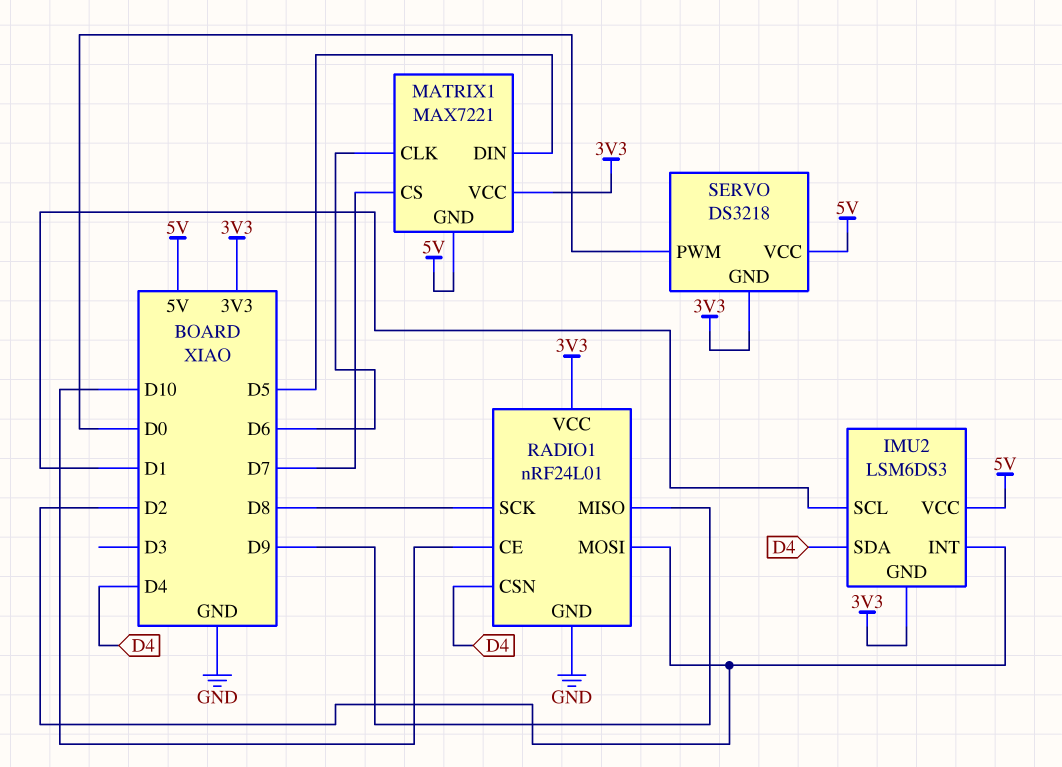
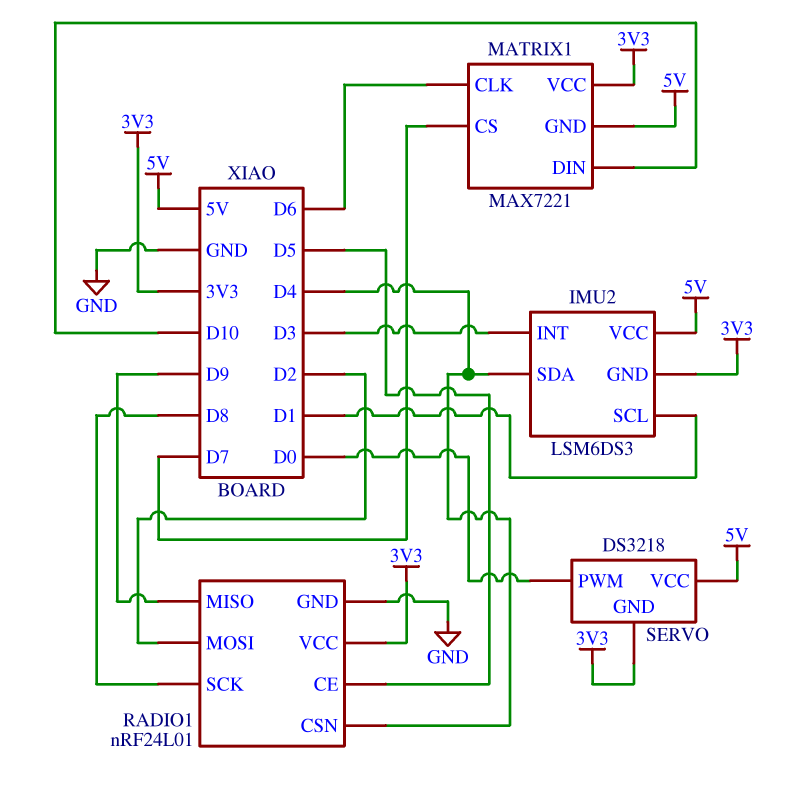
IMU2 pin INT: D2 -> D3
MATRIX1 pin DIN: D5 -> D10
RADIO1 pin CE: D10 -> D5

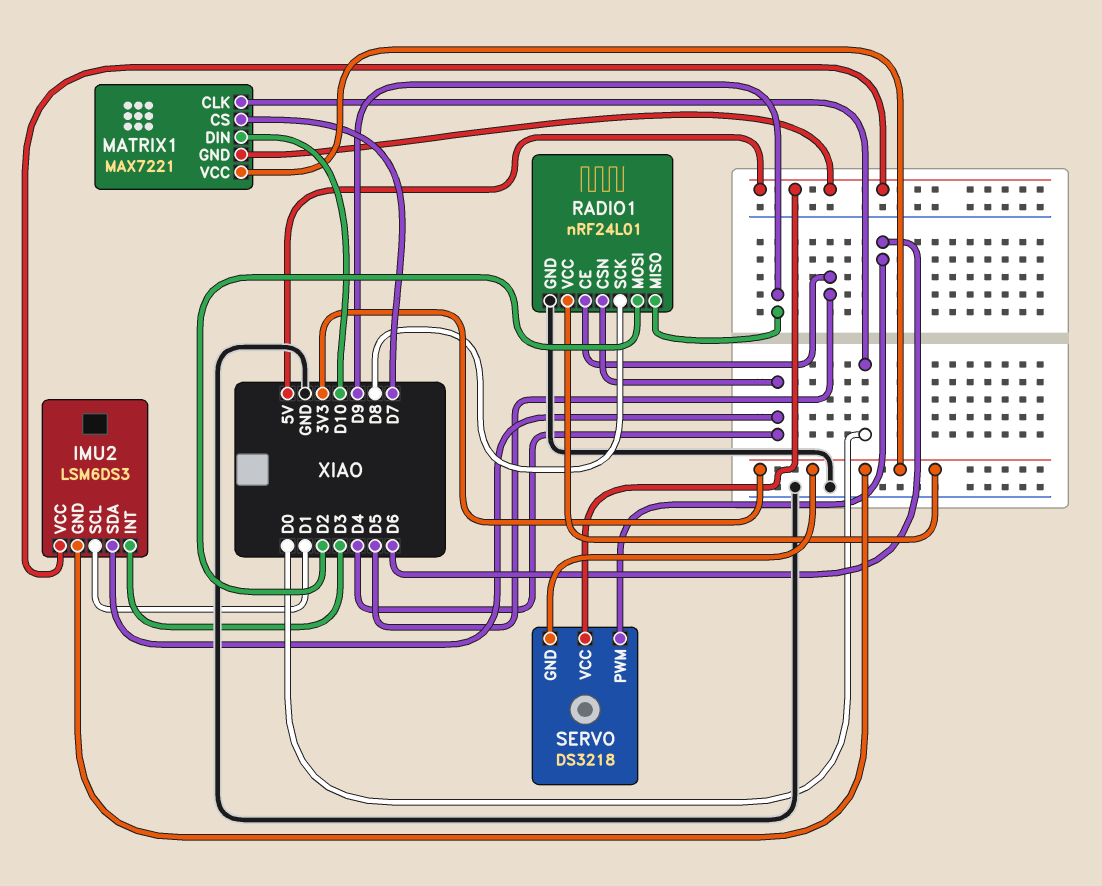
MATRIX1 pin CLK: D6 -> D0
SERVO pin PWM: D0 -> D6

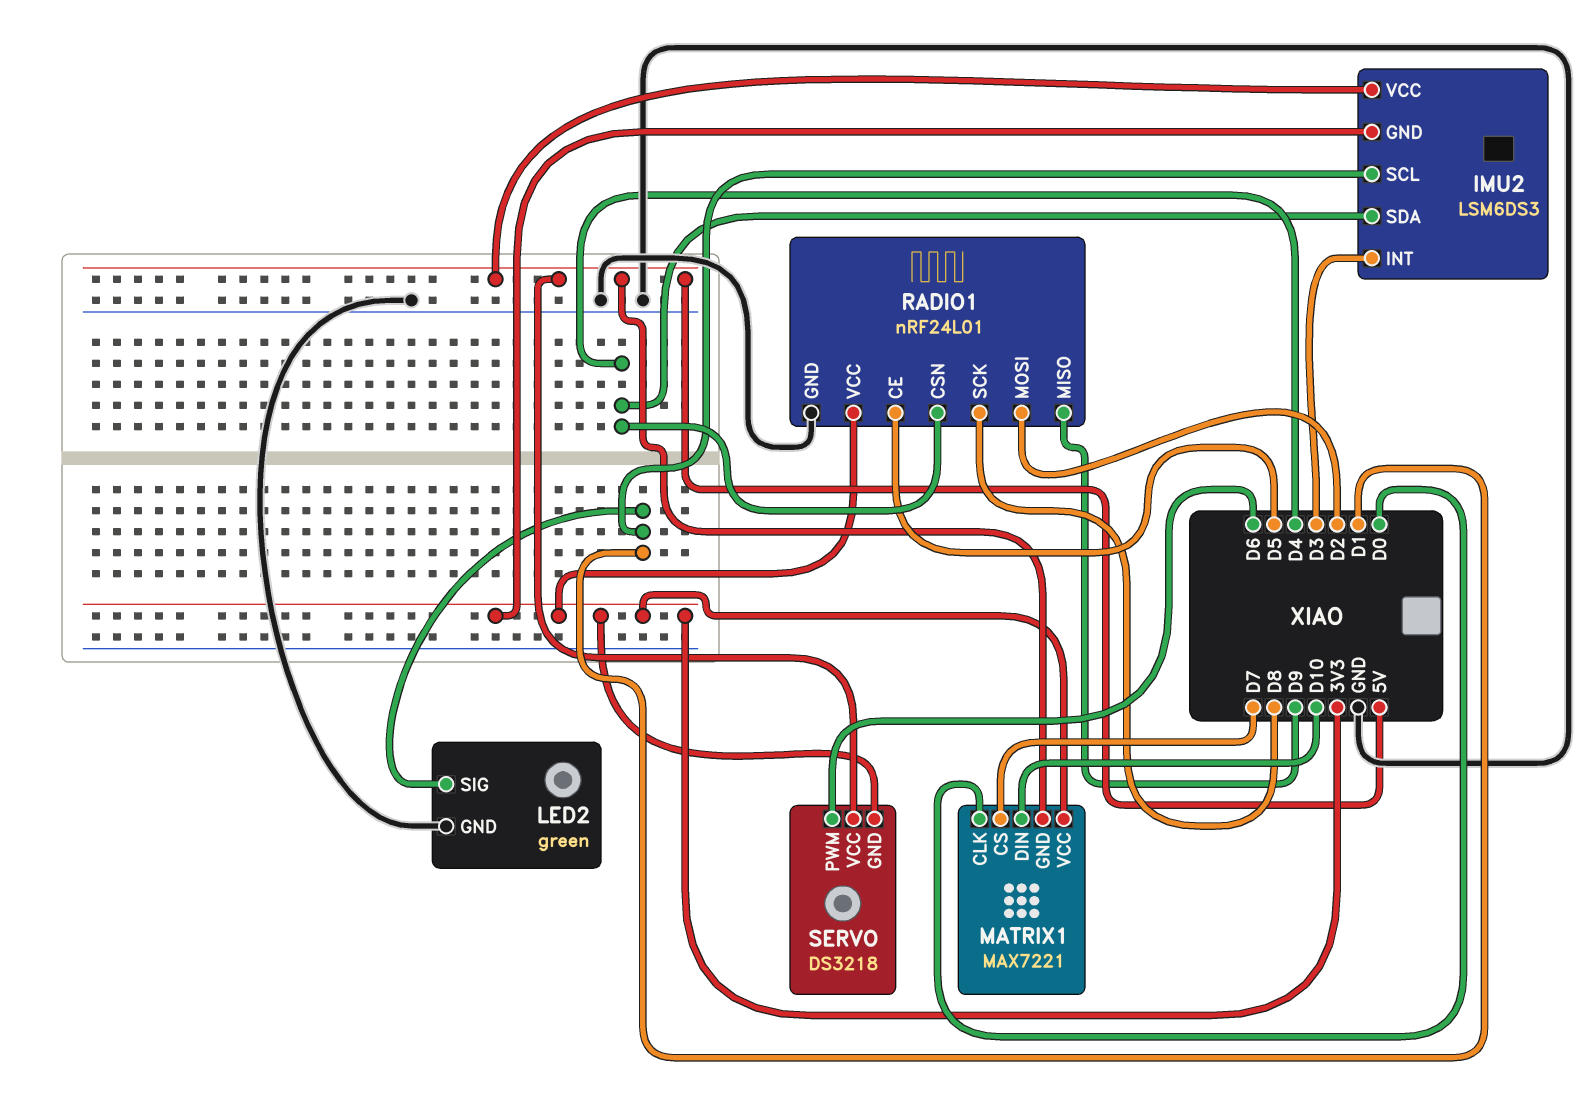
LED2: none -> green
LED2 pin GND: none -> GND
LED2 pin SIG: none -> D1

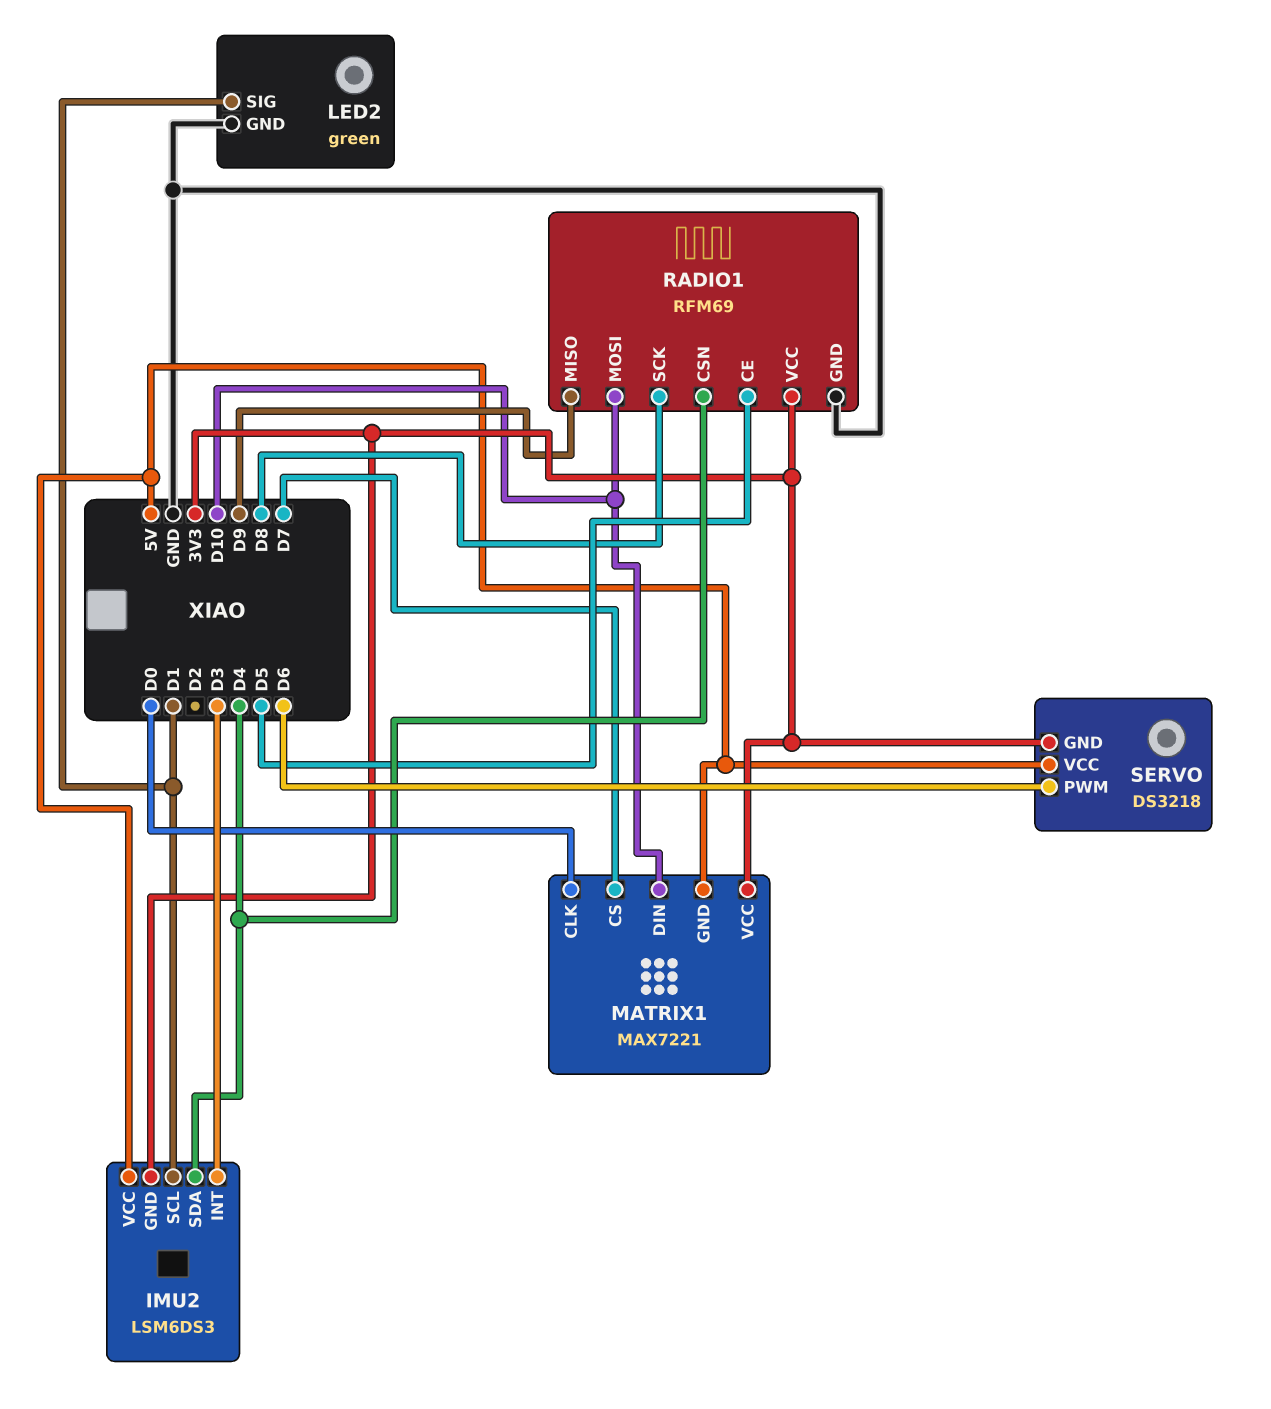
RADIO1: nRF24L01 -> RFM69
RADIO1 pin MOSI: D2 -> D10

